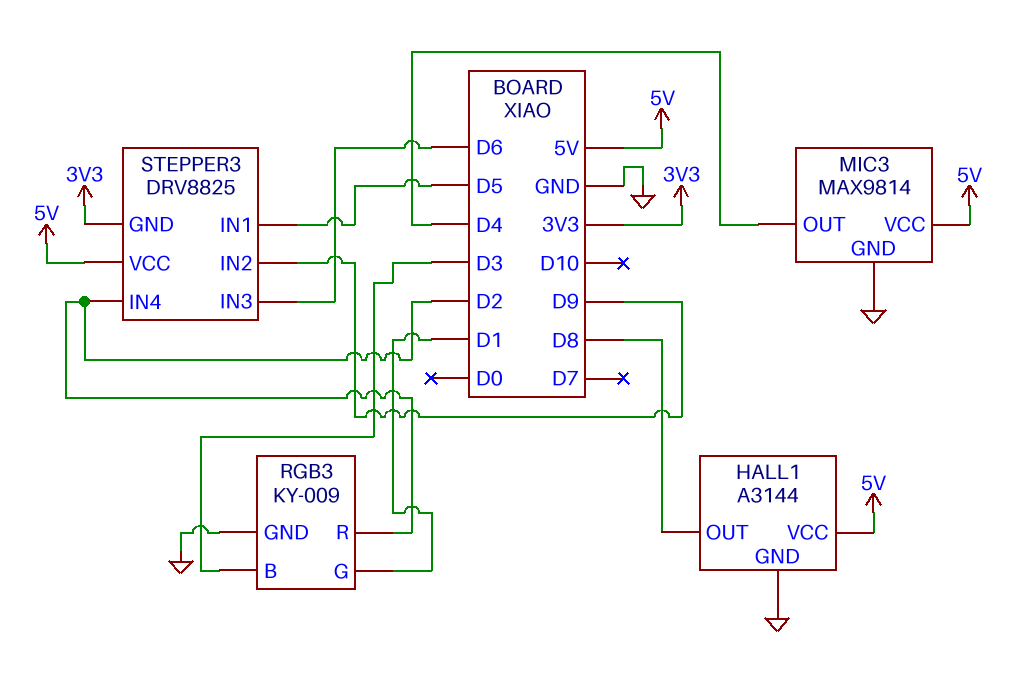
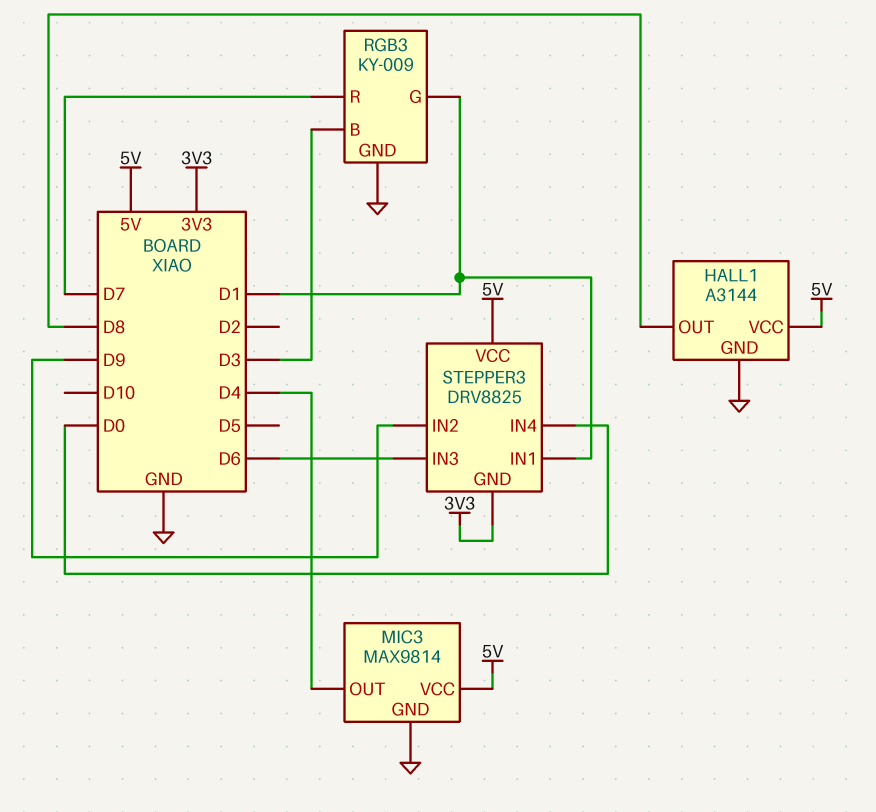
RGB3 pin R: D2 -> D7
STEPPER3 pin IN1: D5 -> D1
STEPPER3 pin IN4: D2 -> D0

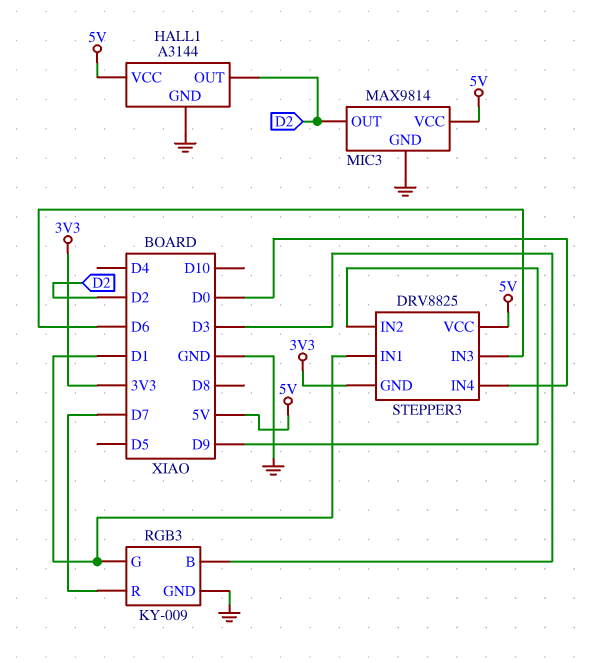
HALL1 pin OUT: D8 -> D2
MIC3 pin OUT: D4 -> D2

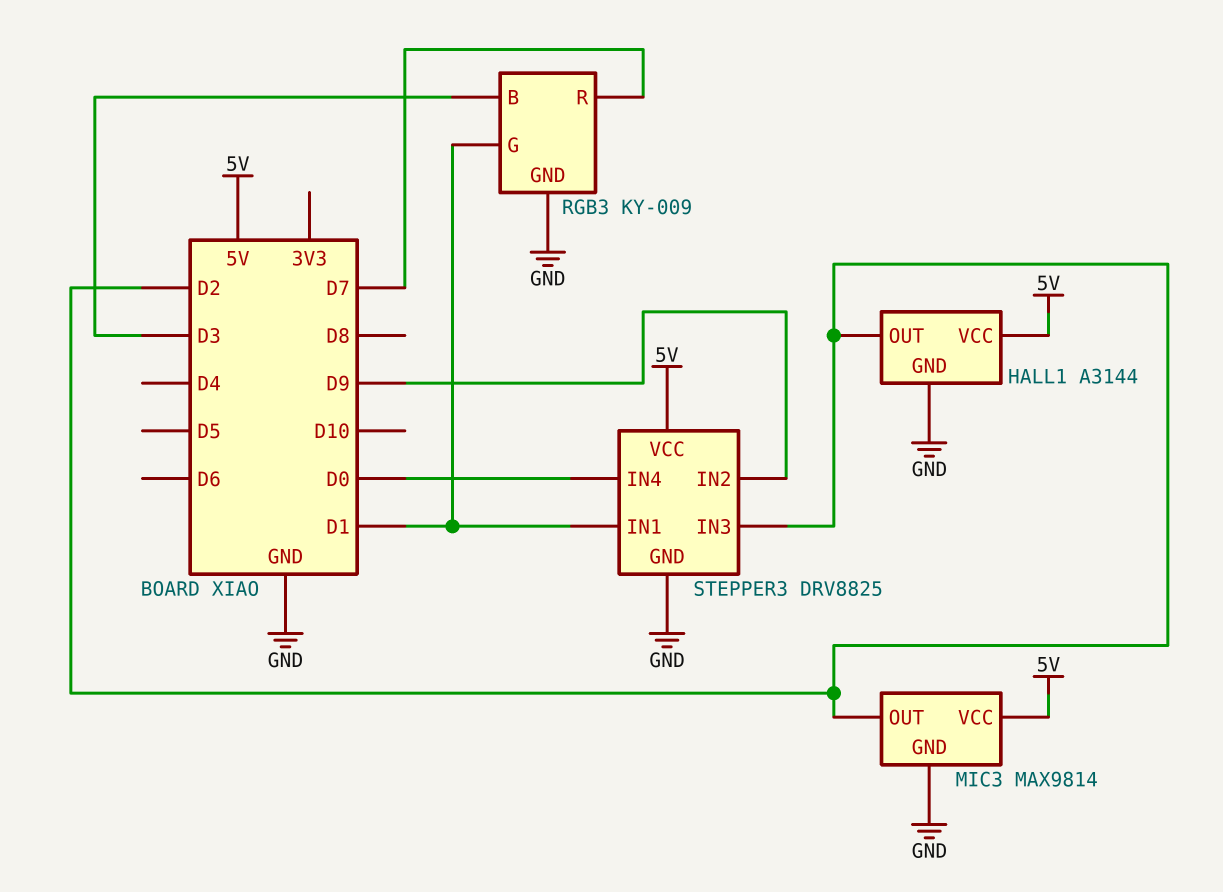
STEPPER3 pin GND: 3V3 -> GND
STEPPER3 pin IN3: D6 -> D2

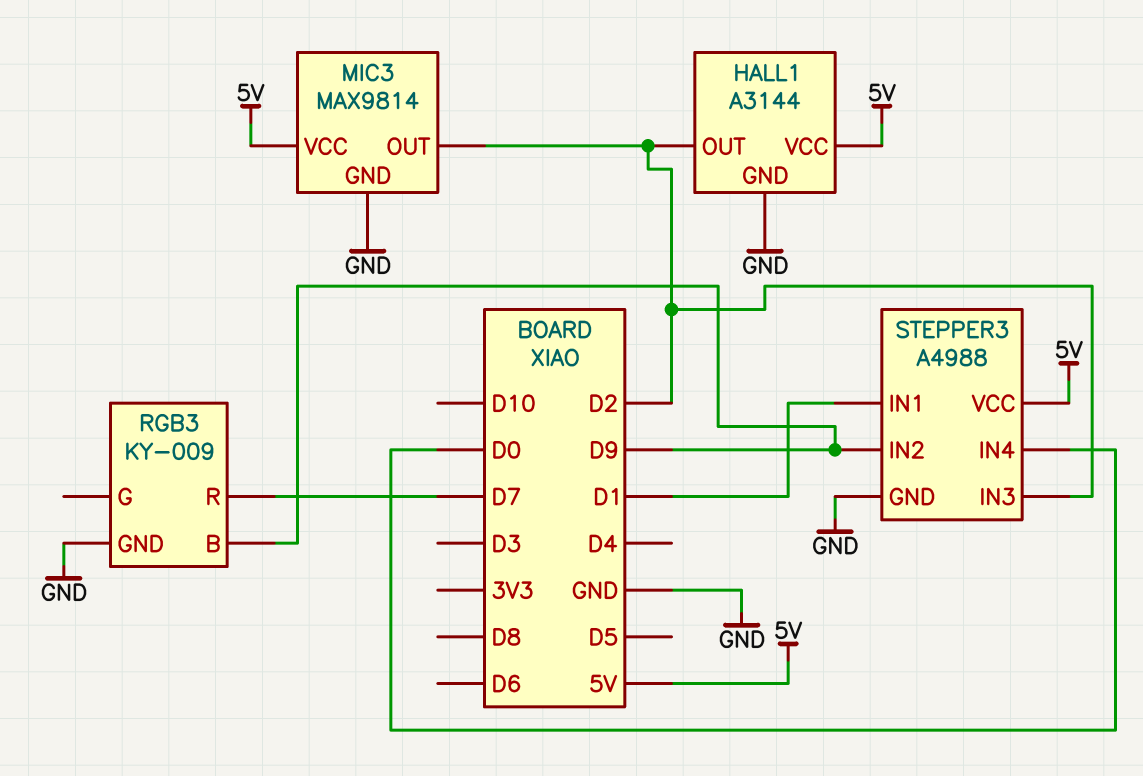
RGB3 pin B: D3 -> D9
RGB3 pin G: D1 -> none
STEPPER3: DRV8825 -> A4988

